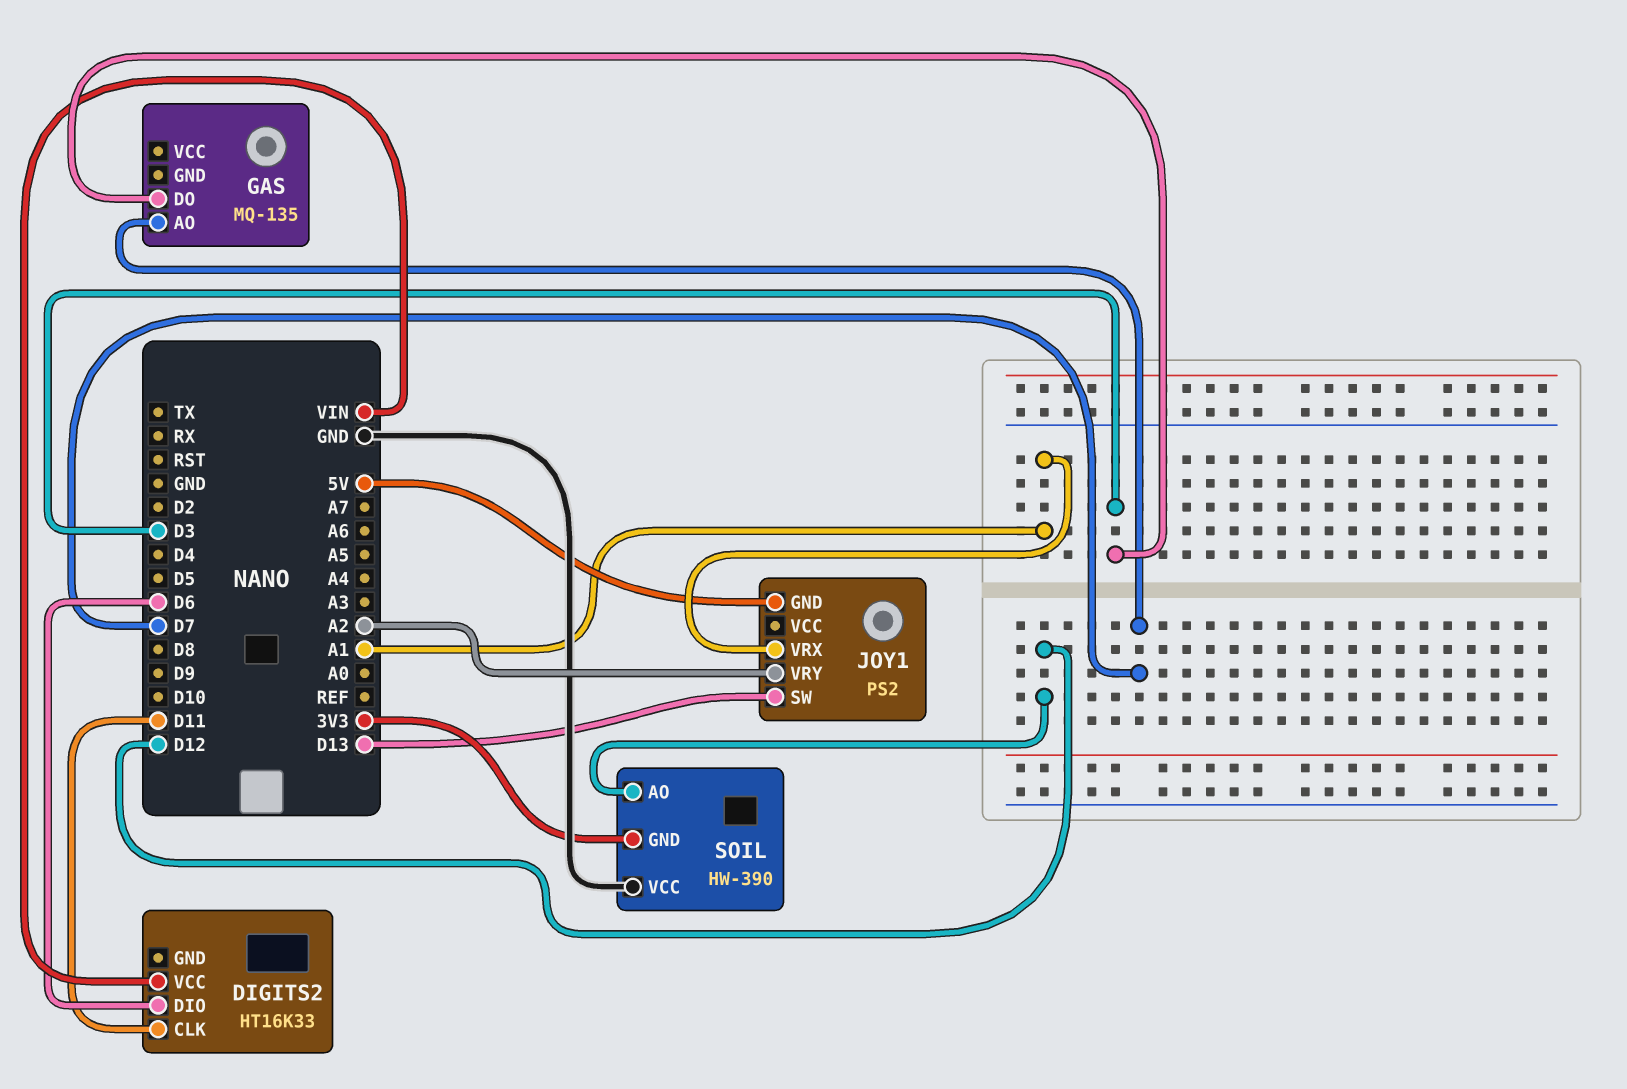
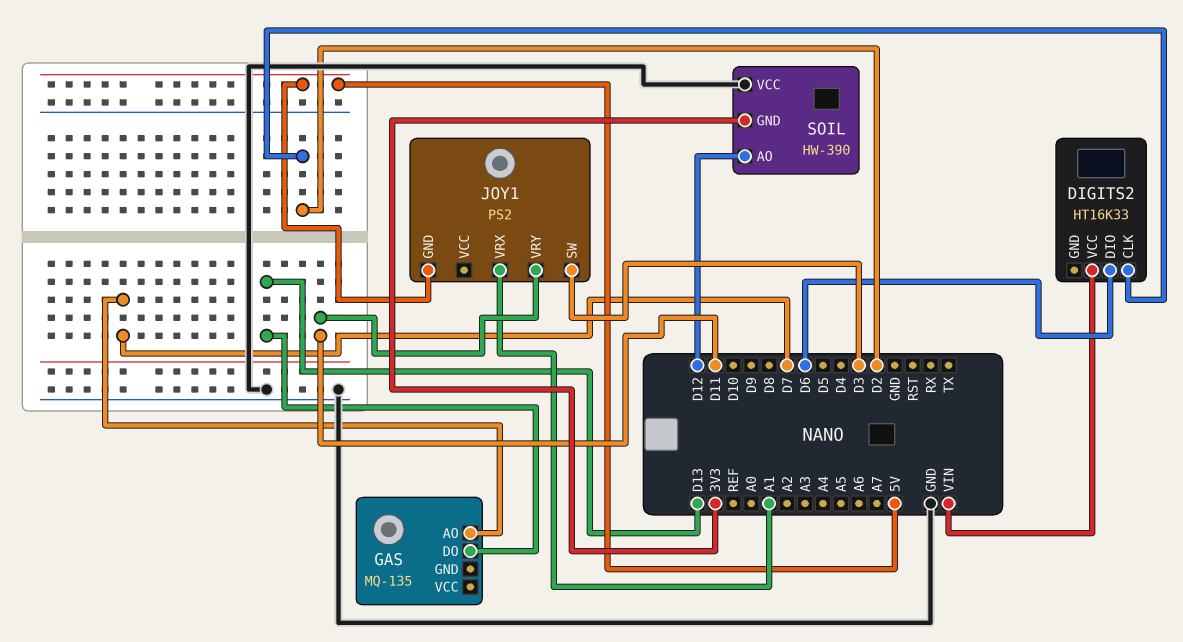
DIGITS2 pin CLK: D11 -> D2
GAS pin DO: D3 -> D13
JOY1 pin SW: D13 -> D3
JOY1 pin VRY: A2 -> D11

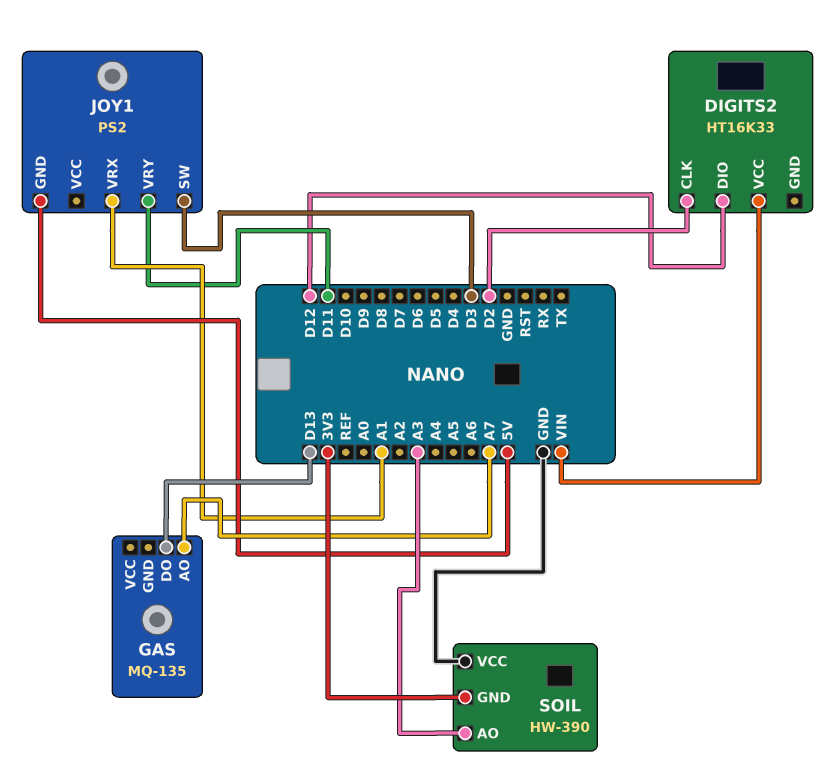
DIGITS2 pin DIO: D6 -> D12
GAS pin AO: D7 -> A7
SOIL pin AO: D12 -> A3

